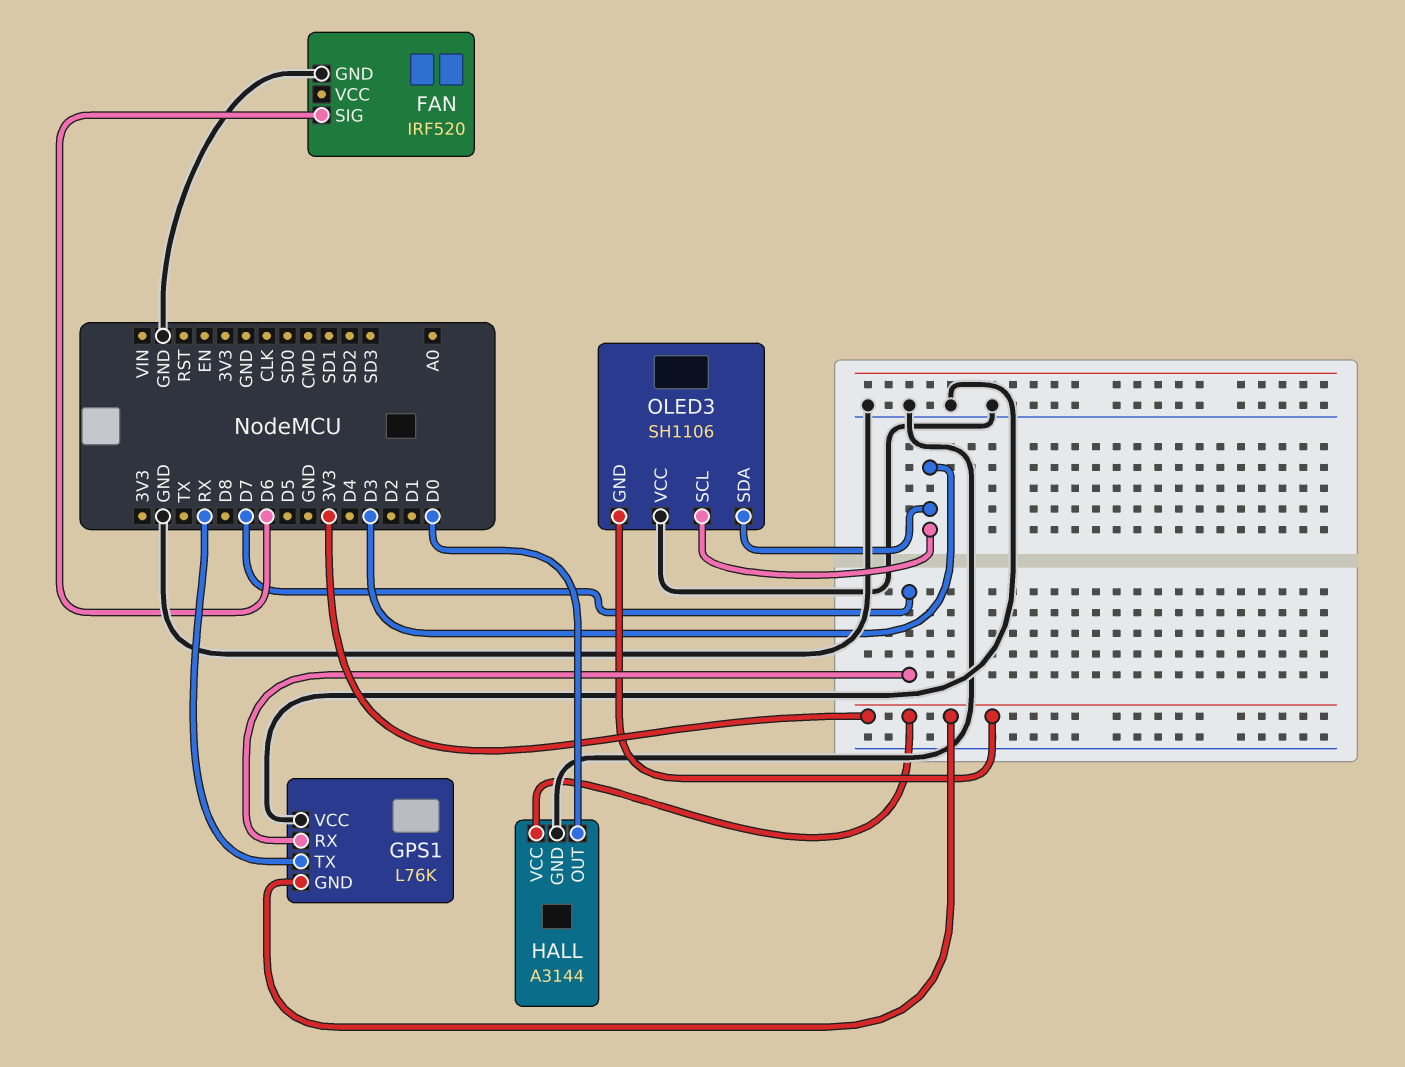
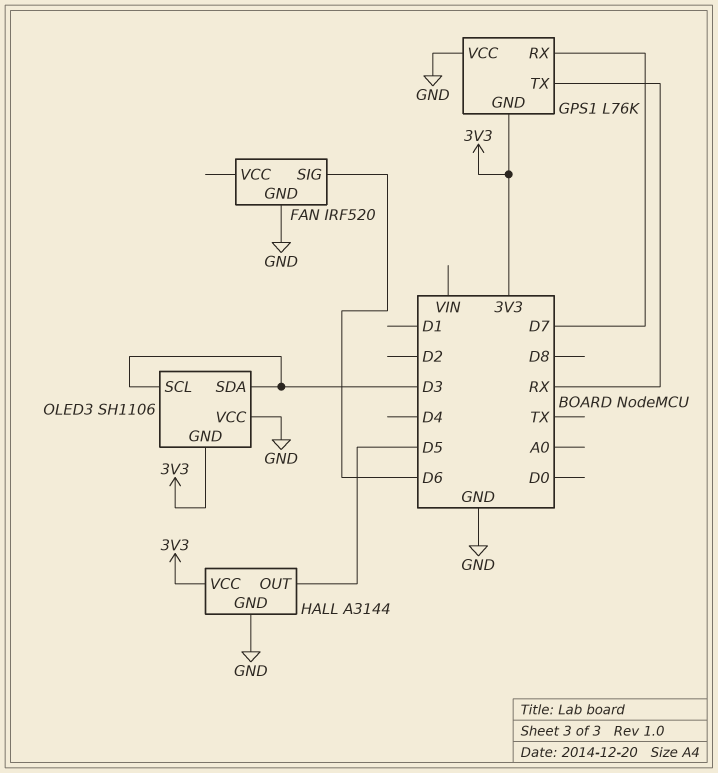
HALL pin OUT: D0 -> D5

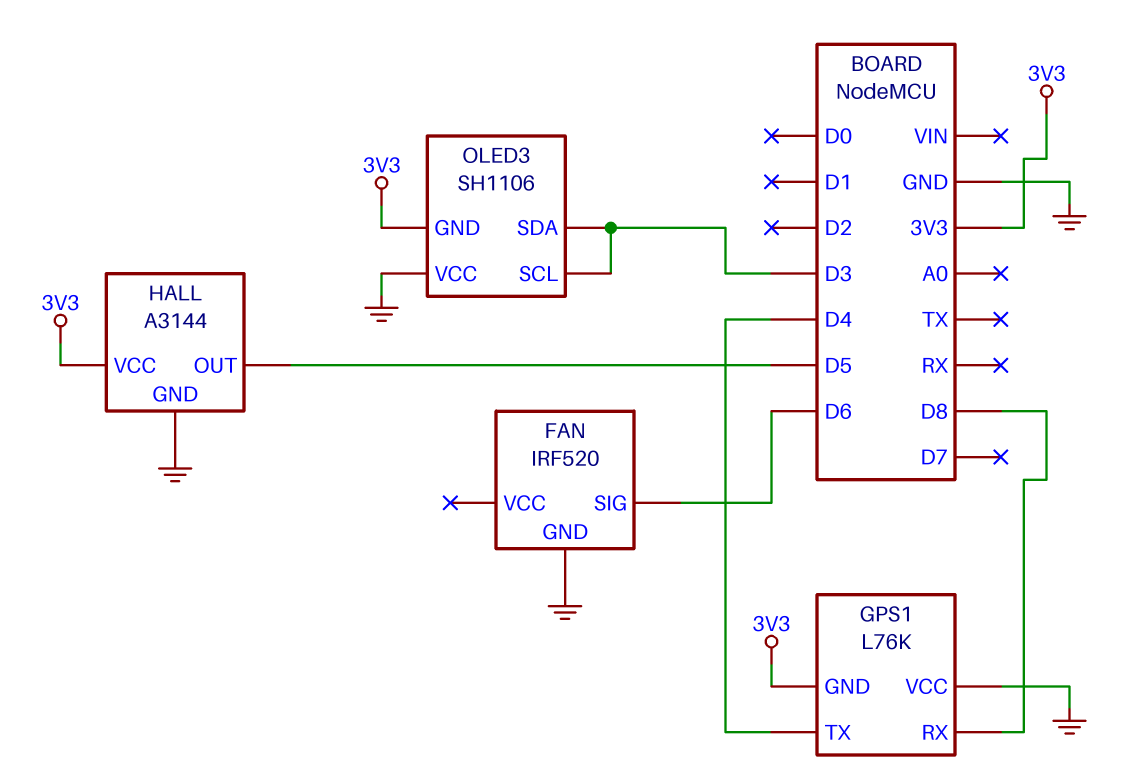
GPS1 pin RX: D7 -> D8
GPS1 pin TX: RX -> D4

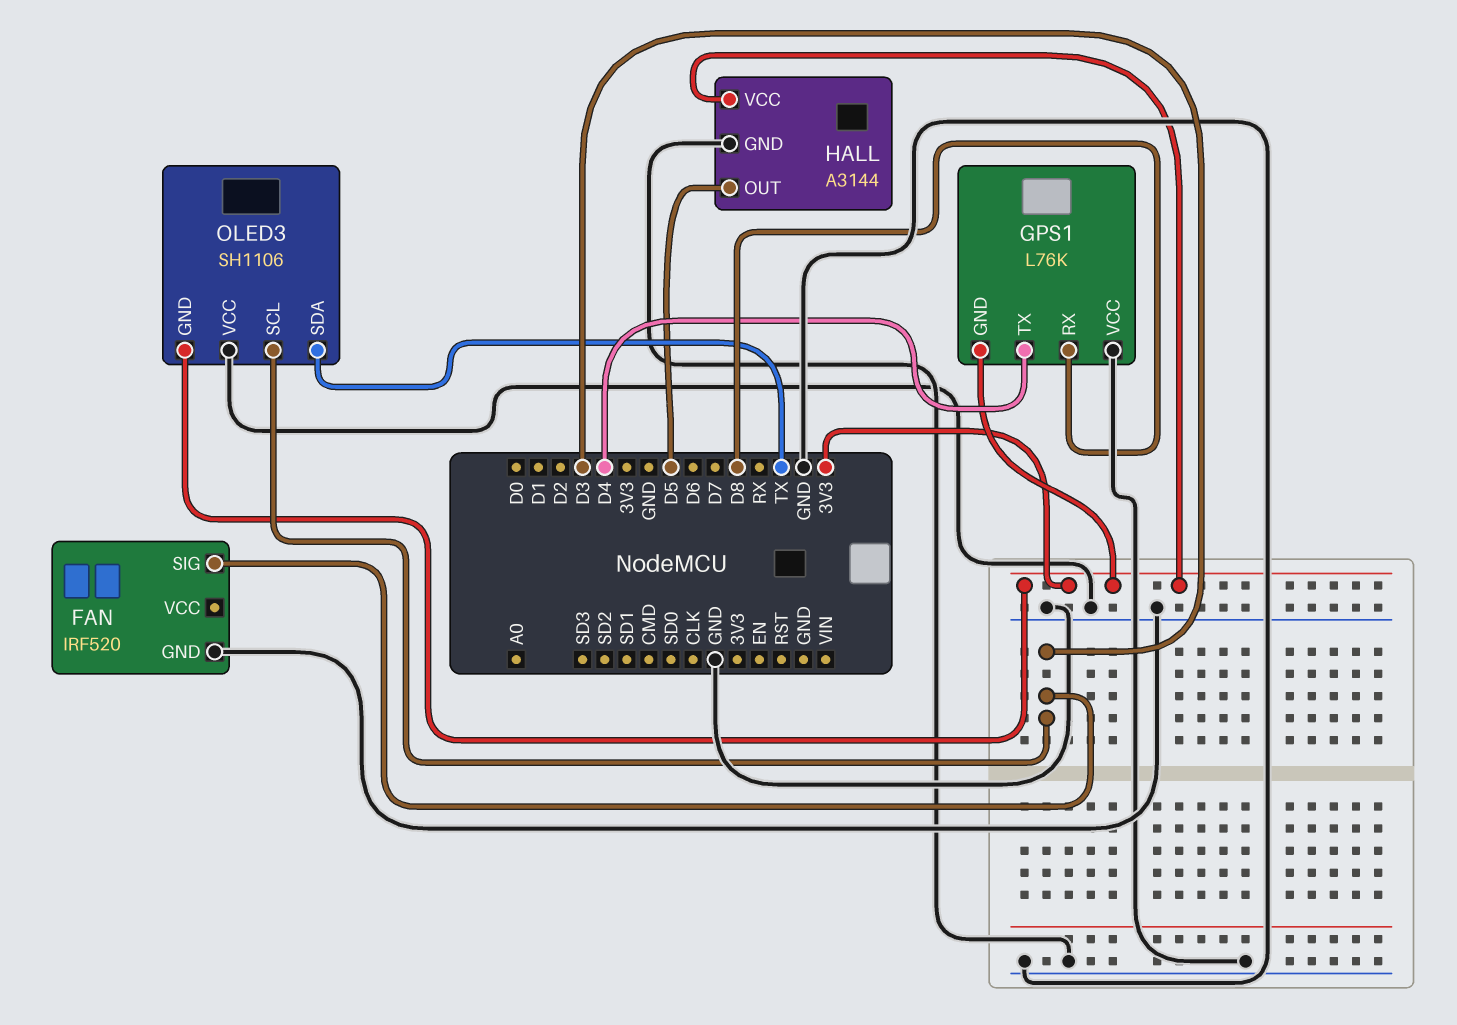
FAN pin SIG: D6 -> D3
OLED3 pin SDA: D3 -> TX

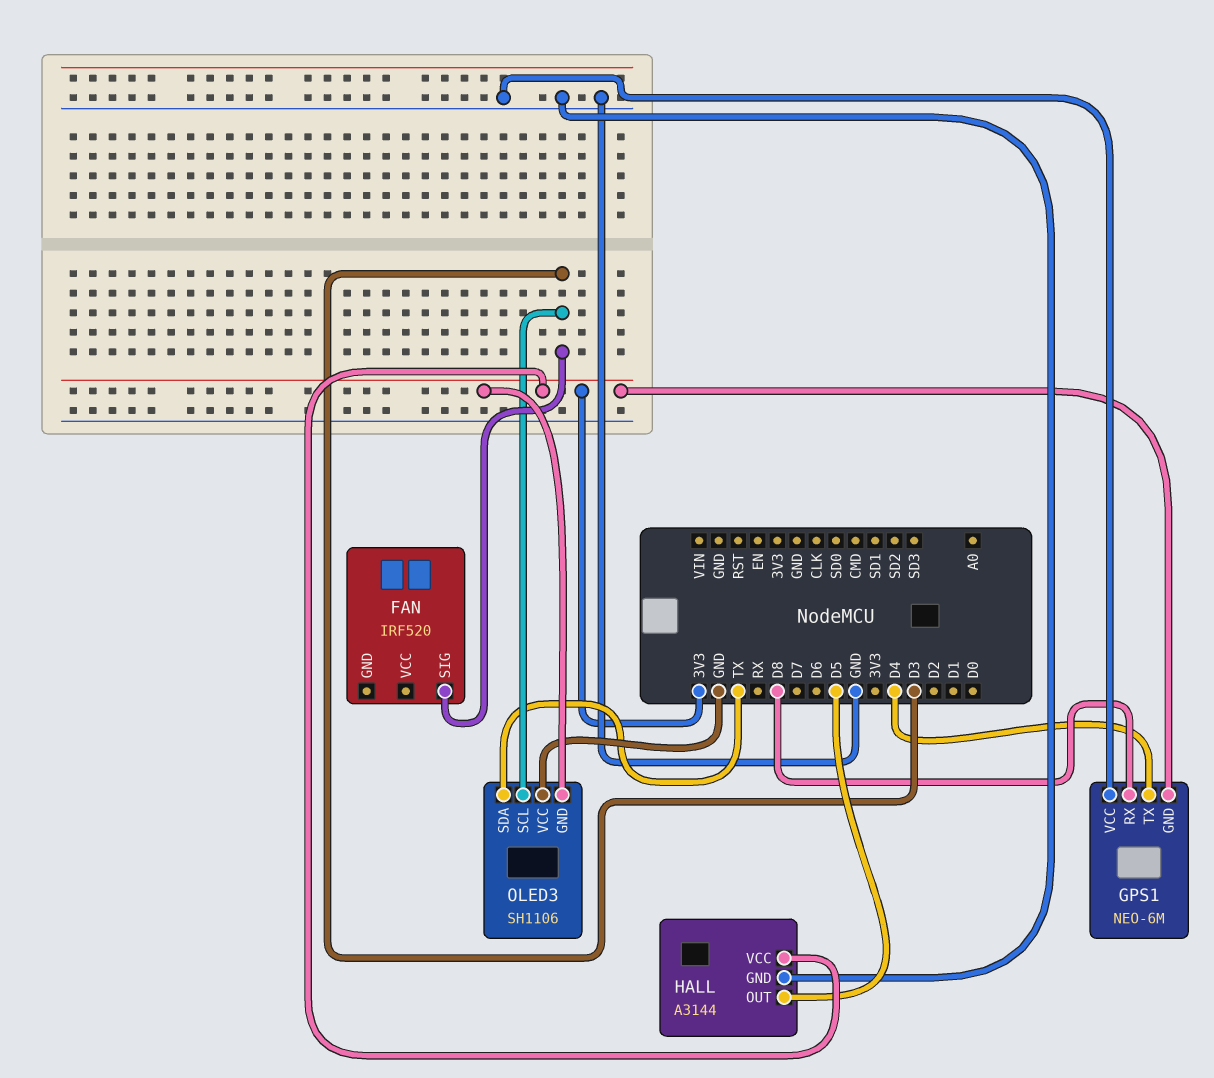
FAN pin GND: GND -> none
GPS1: L76K -> NEO-6M

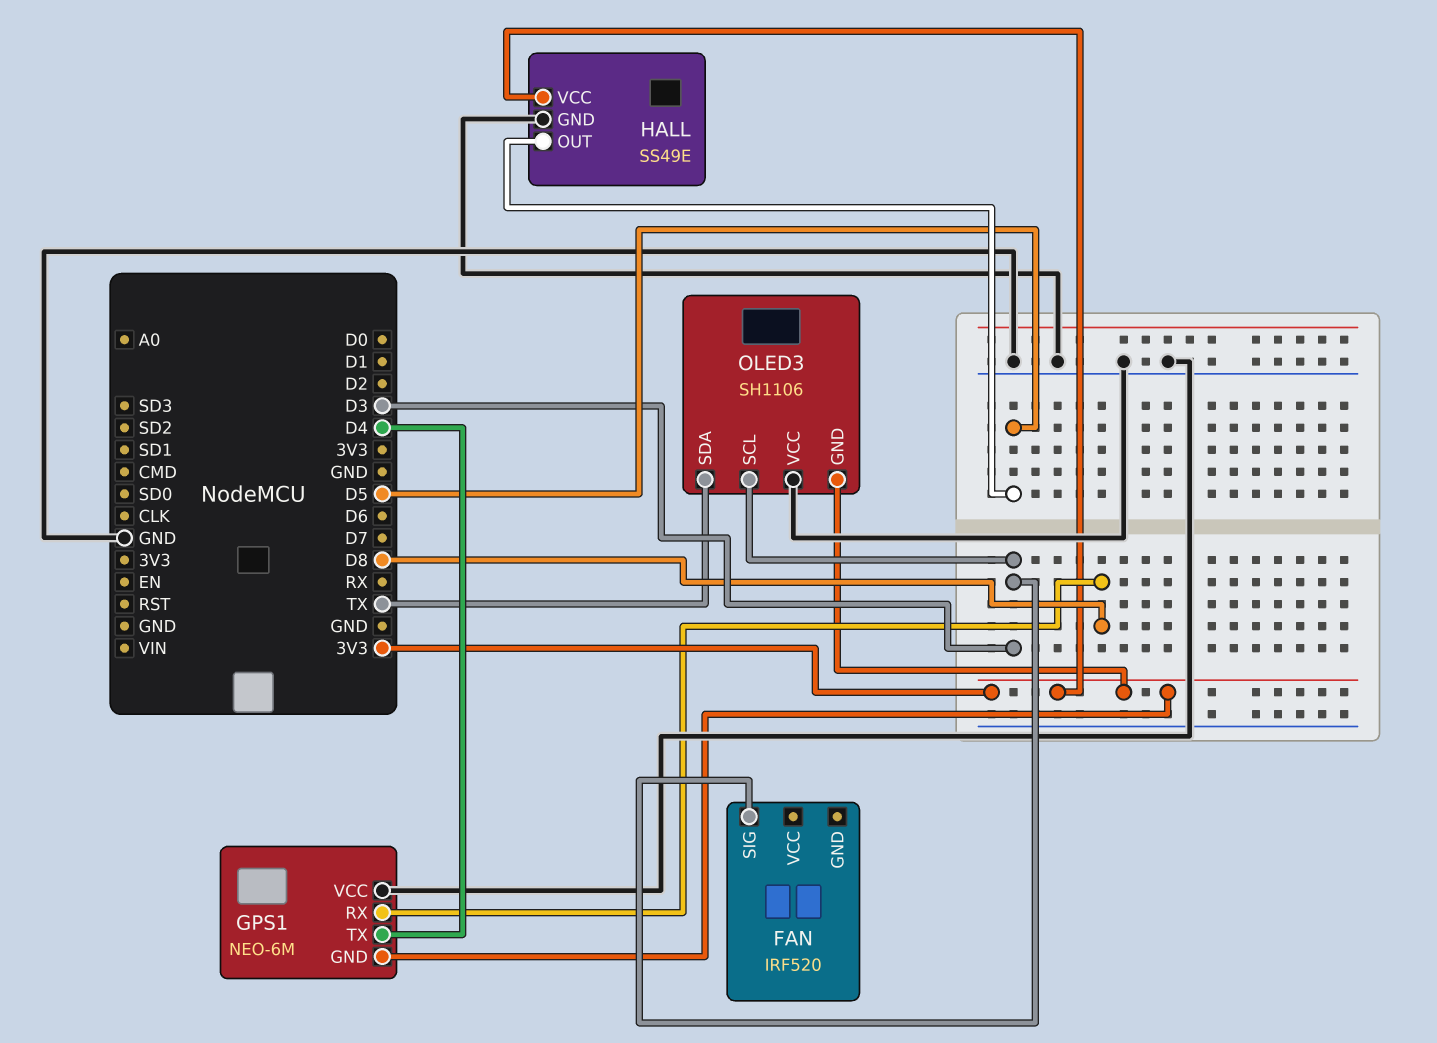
HALL: A3144 -> SS49E

